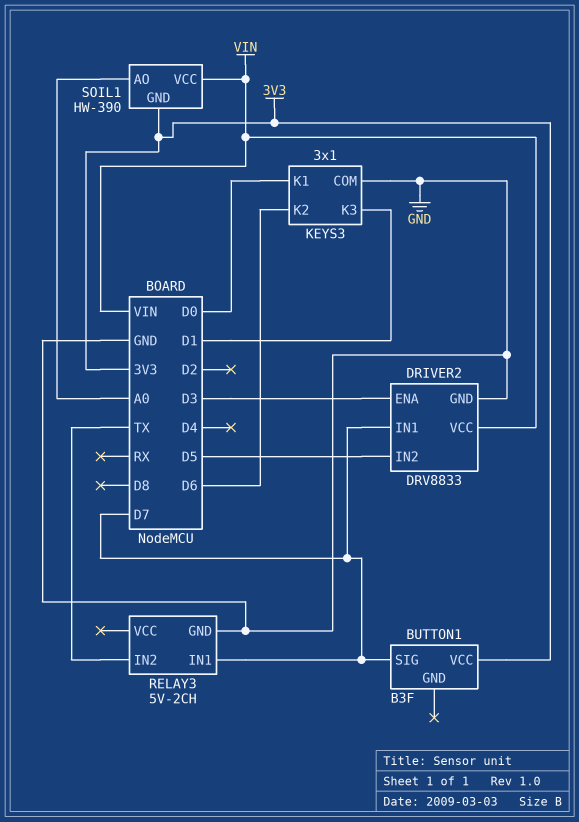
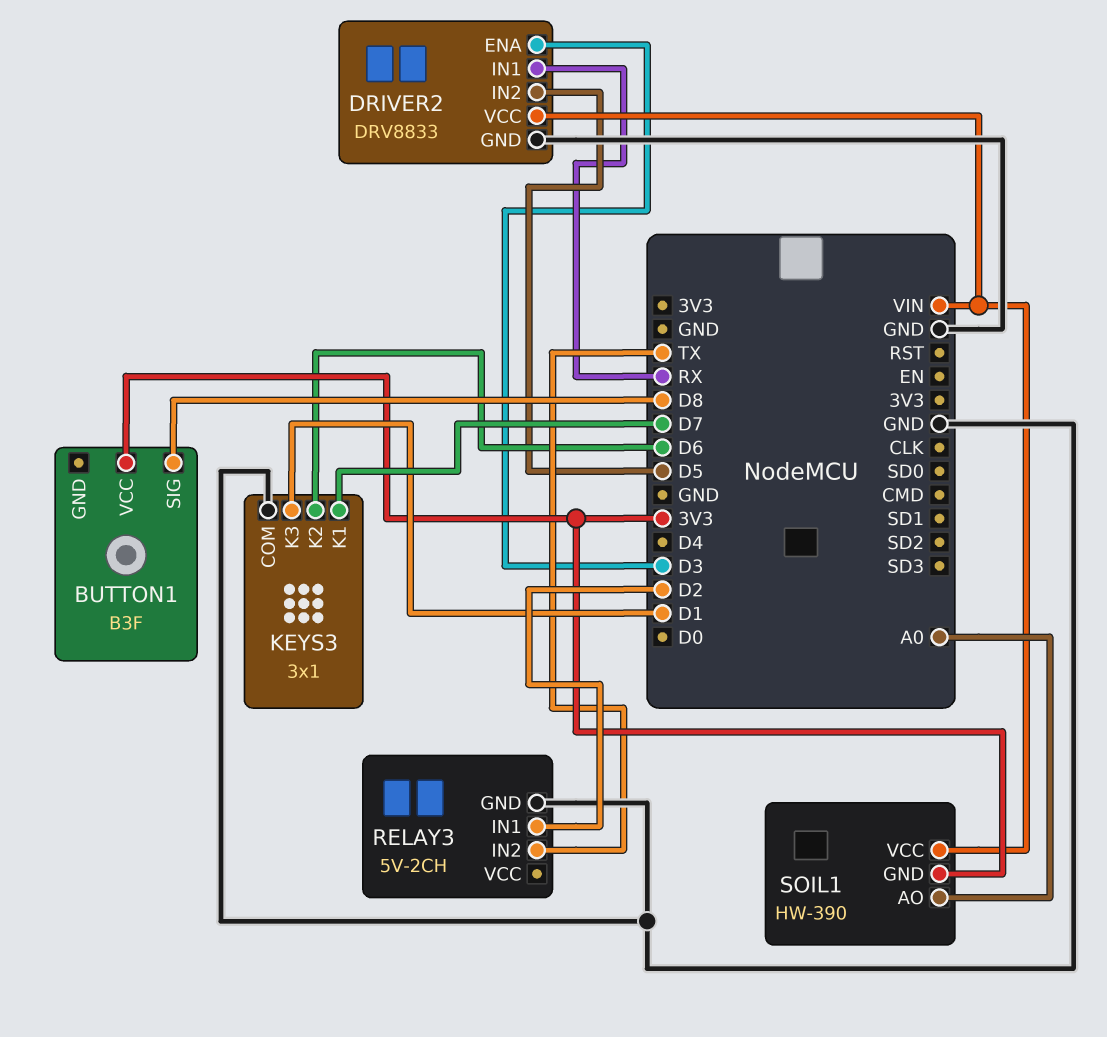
BUTTON1 pin SIG: D7 -> D8
DRIVER2 pin IN1: D7 -> RX
KEYS3 pin K1: D0 -> D7
RELAY3 pin IN1: D7 -> D2

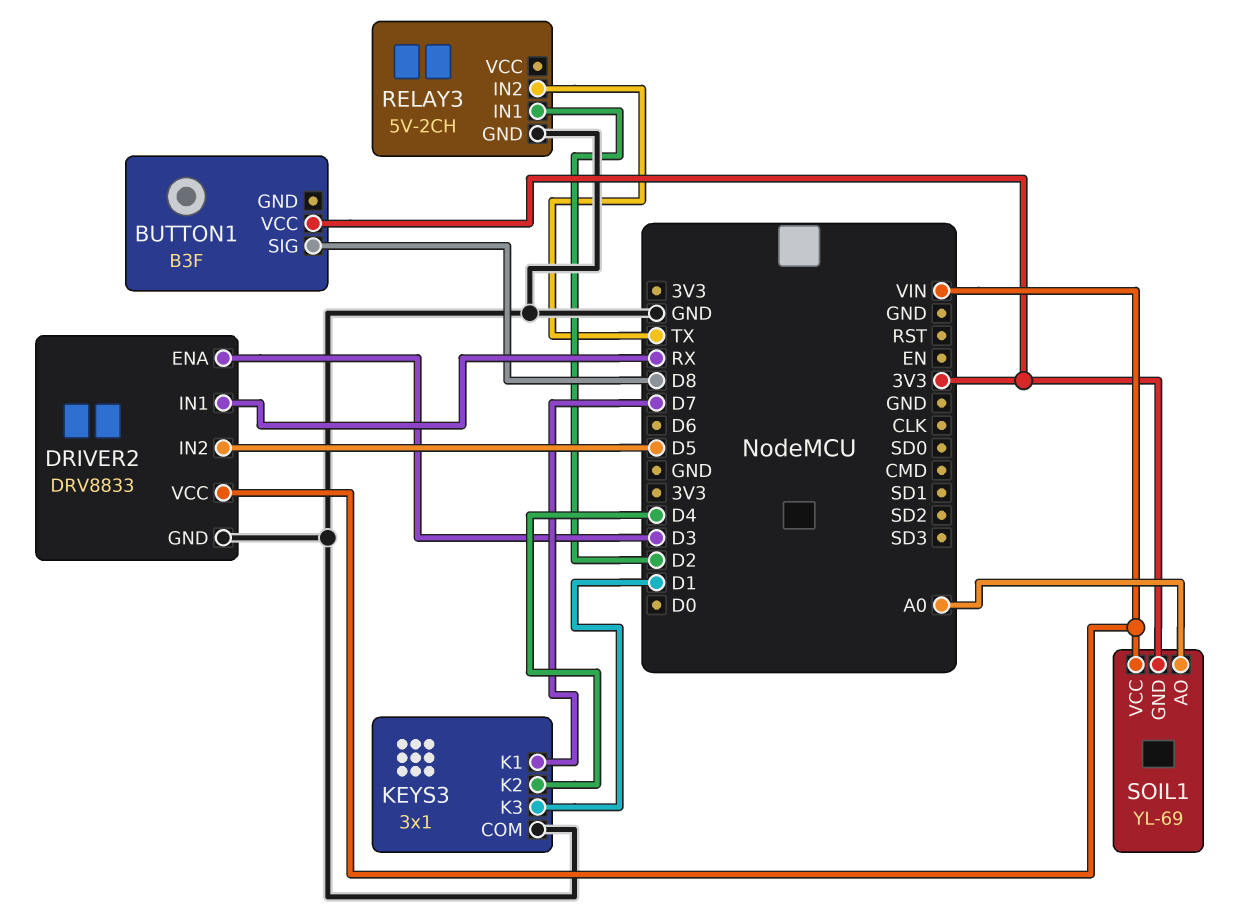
KEYS3 pin K2: D6 -> D4
SOIL1: HW-390 -> YL-69

